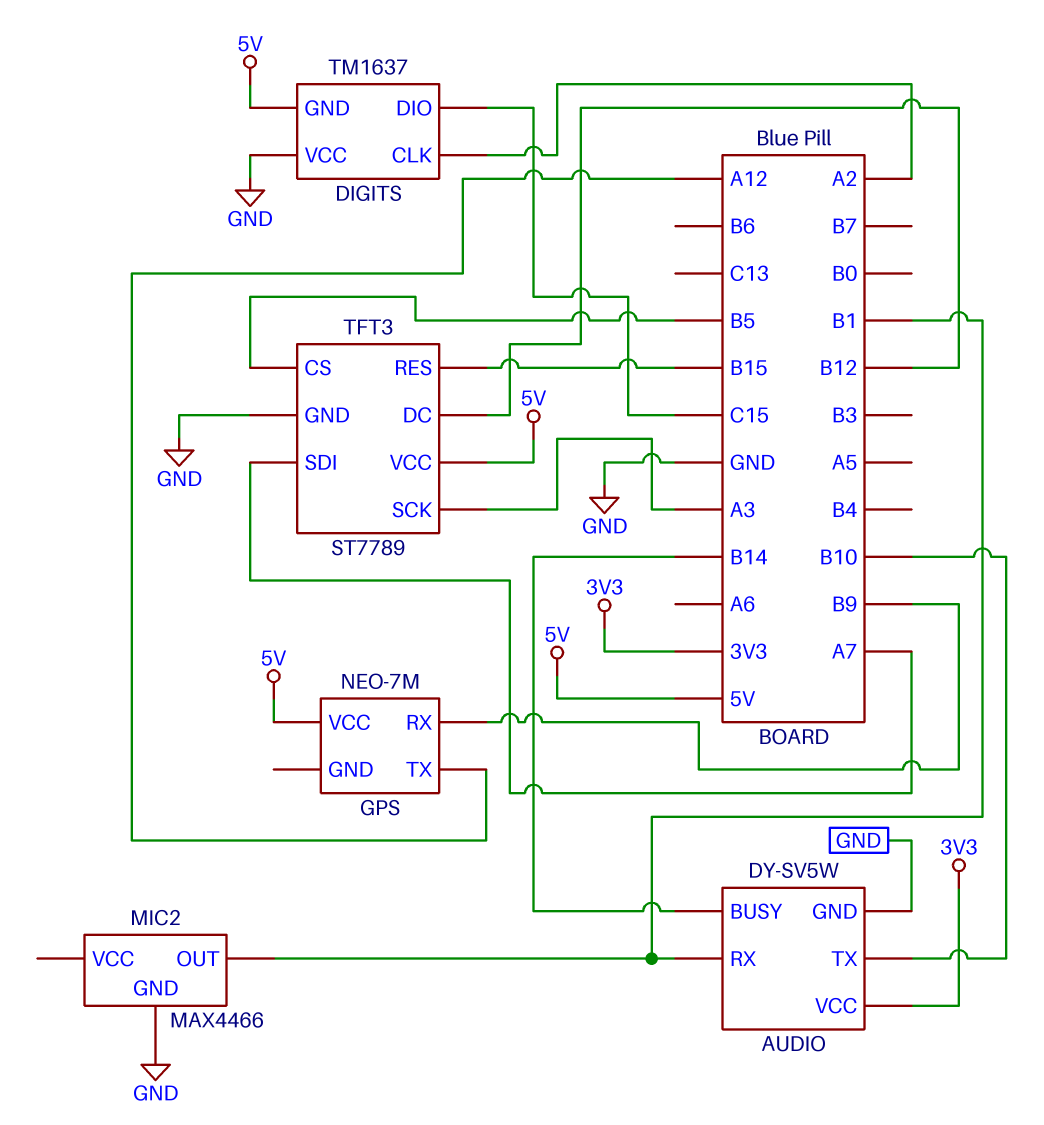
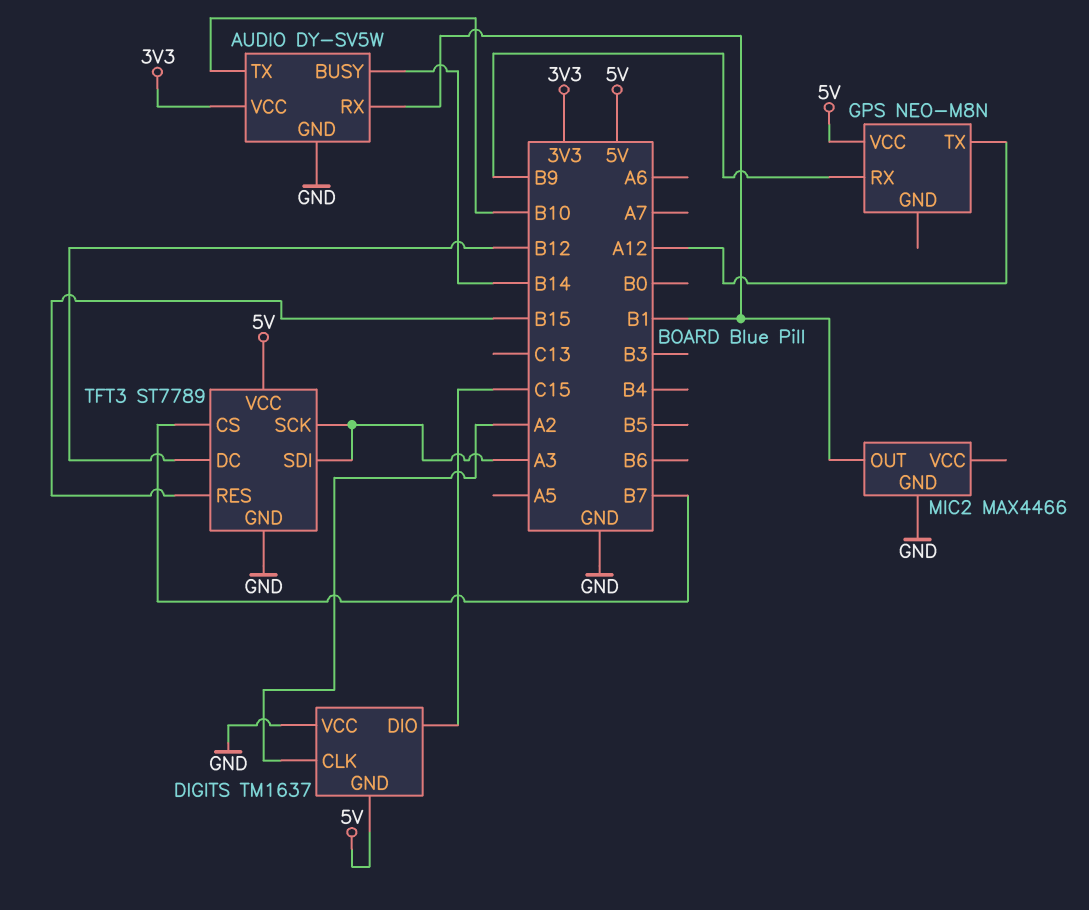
GPS: NEO-7M -> NEO-M8N
TFT3 pin CS: B5 -> B7
TFT3 pin SDI: A7 -> A3

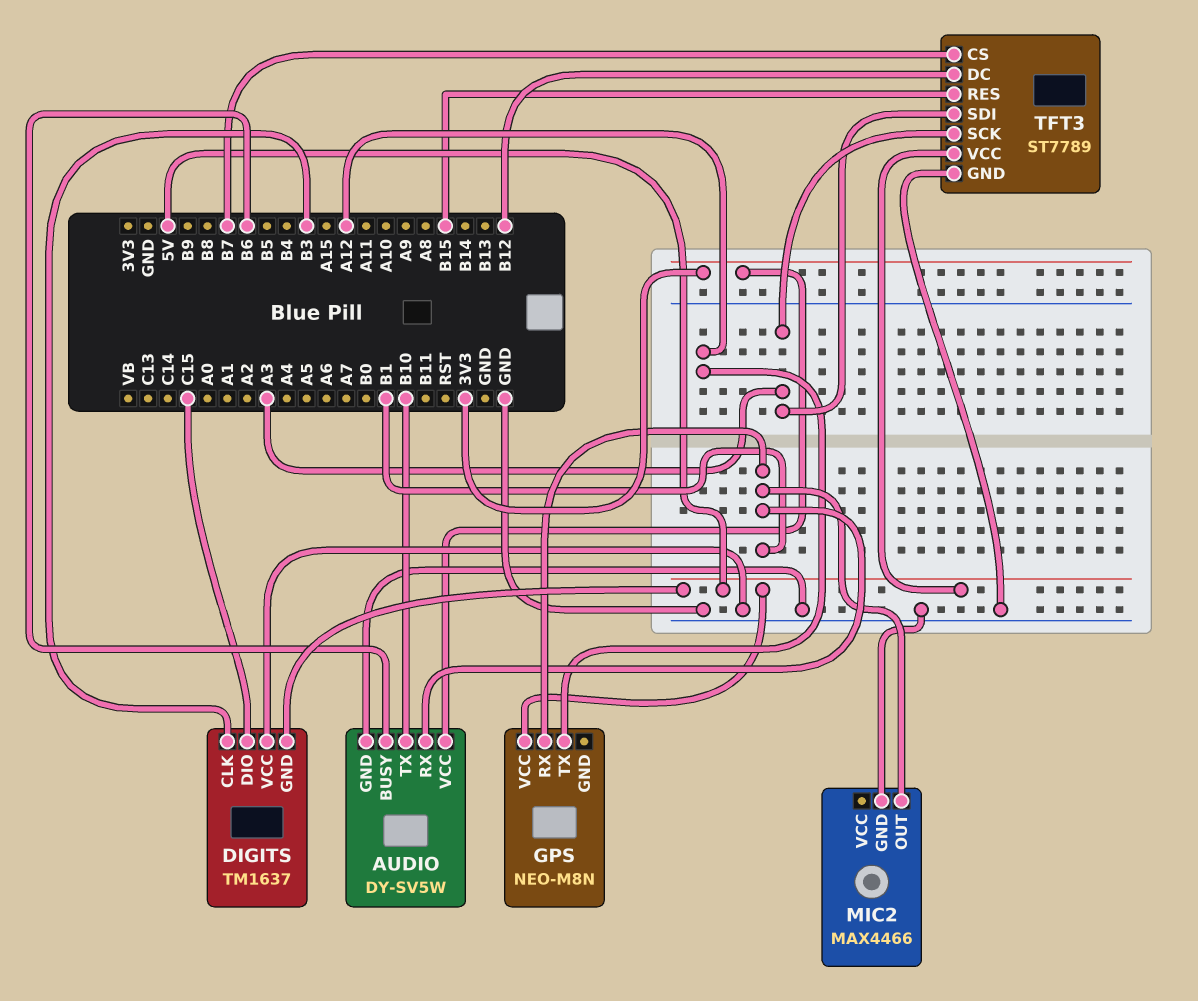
AUDIO pin BUSY: B14 -> B6
DIGITS pin CLK: A2 -> B3
GPS pin RX: B9 -> B1

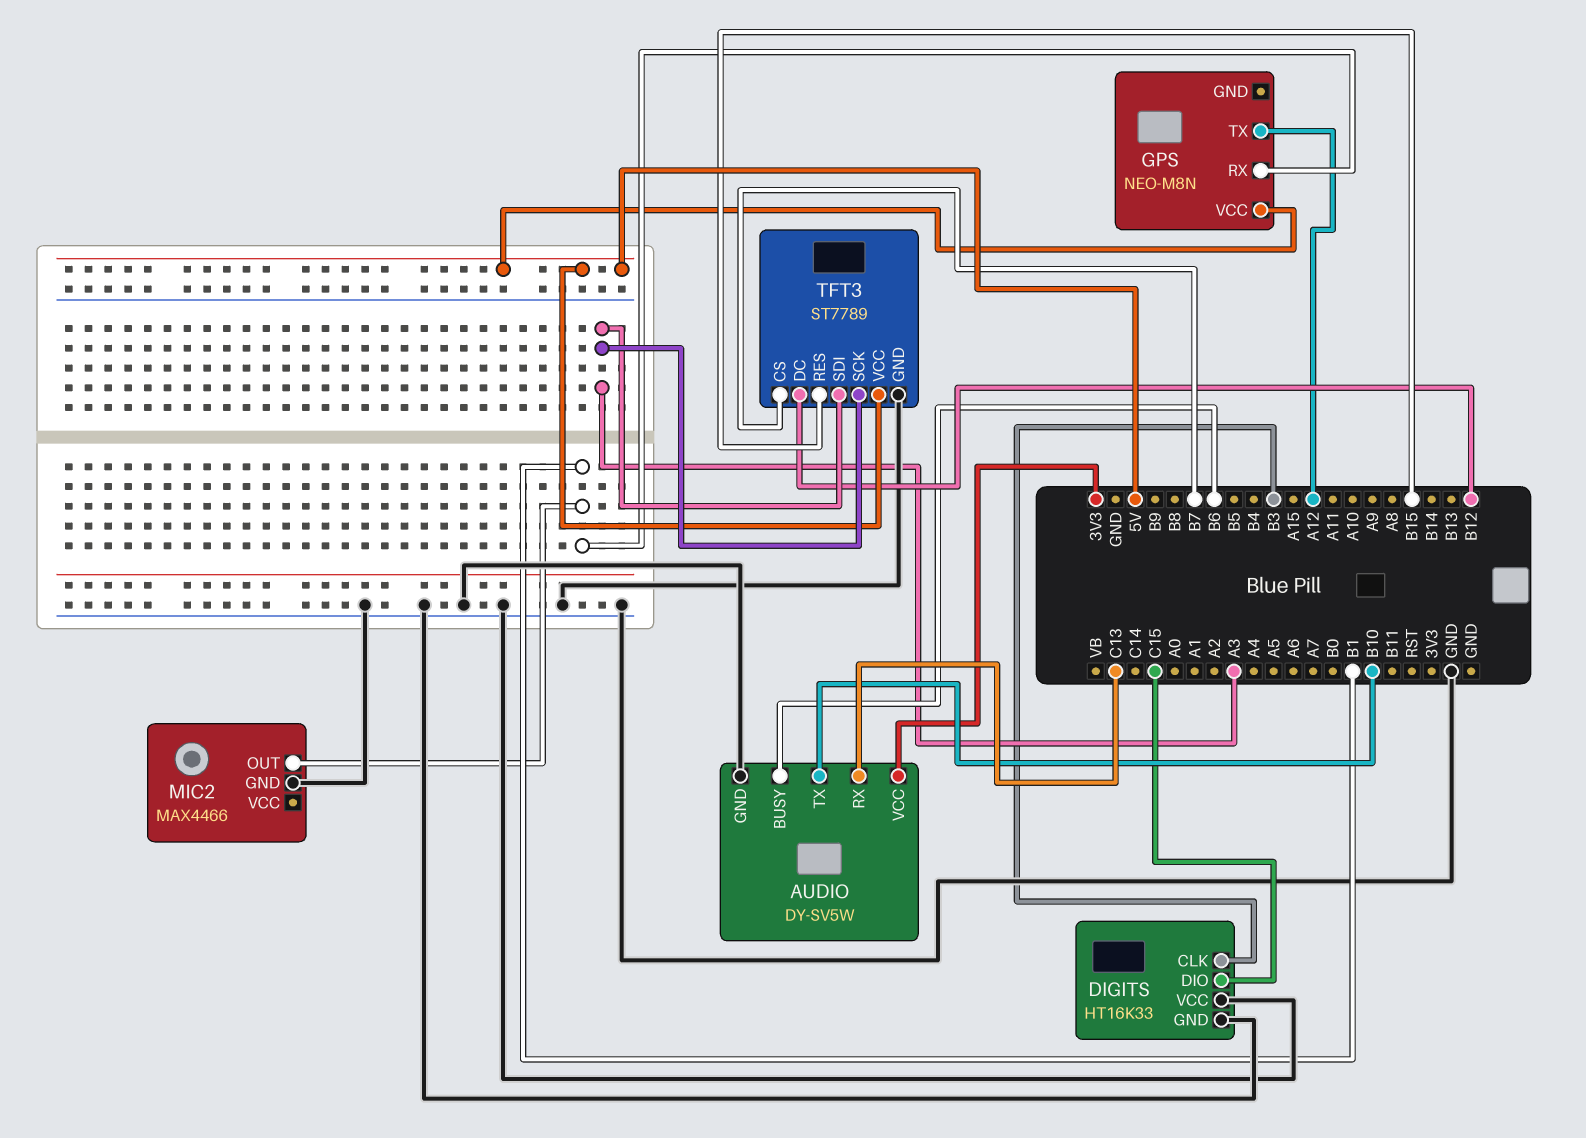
AUDIO pin RX: B1 -> C13
DIGITS: TM1637 -> HT16K33
DIGITS pin GND: 5V -> GND

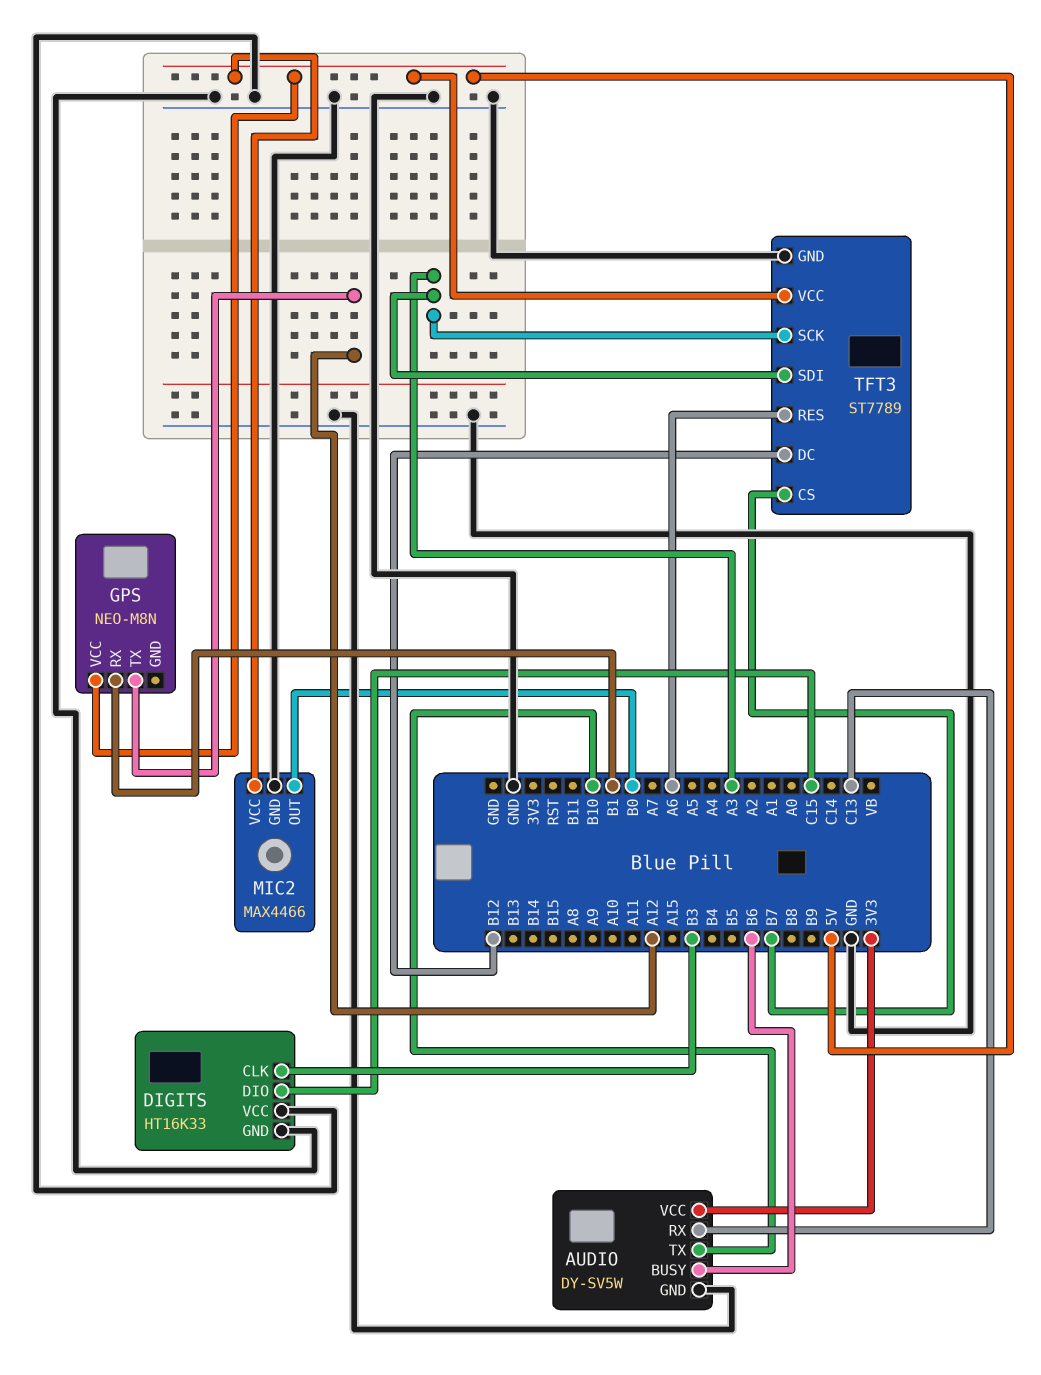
MIC2 pin OUT: B1 -> B0
MIC2 pin VCC: none -> 5V
TFT3 pin RES: B15 -> A6

